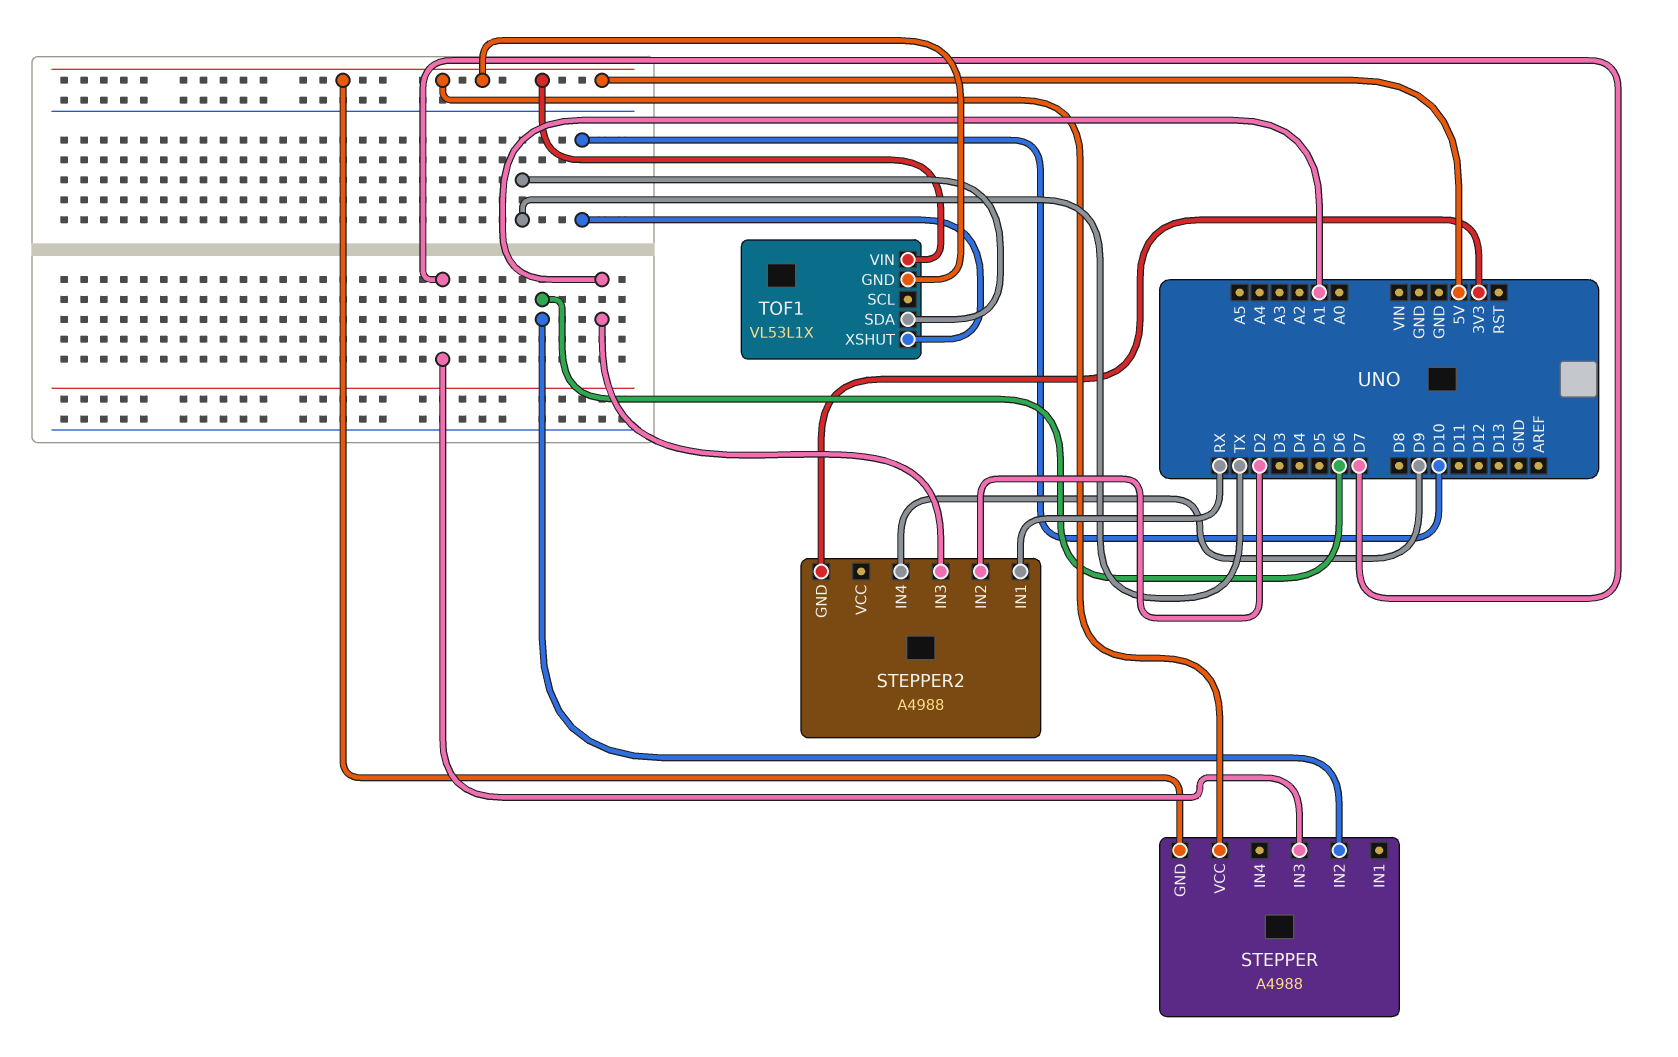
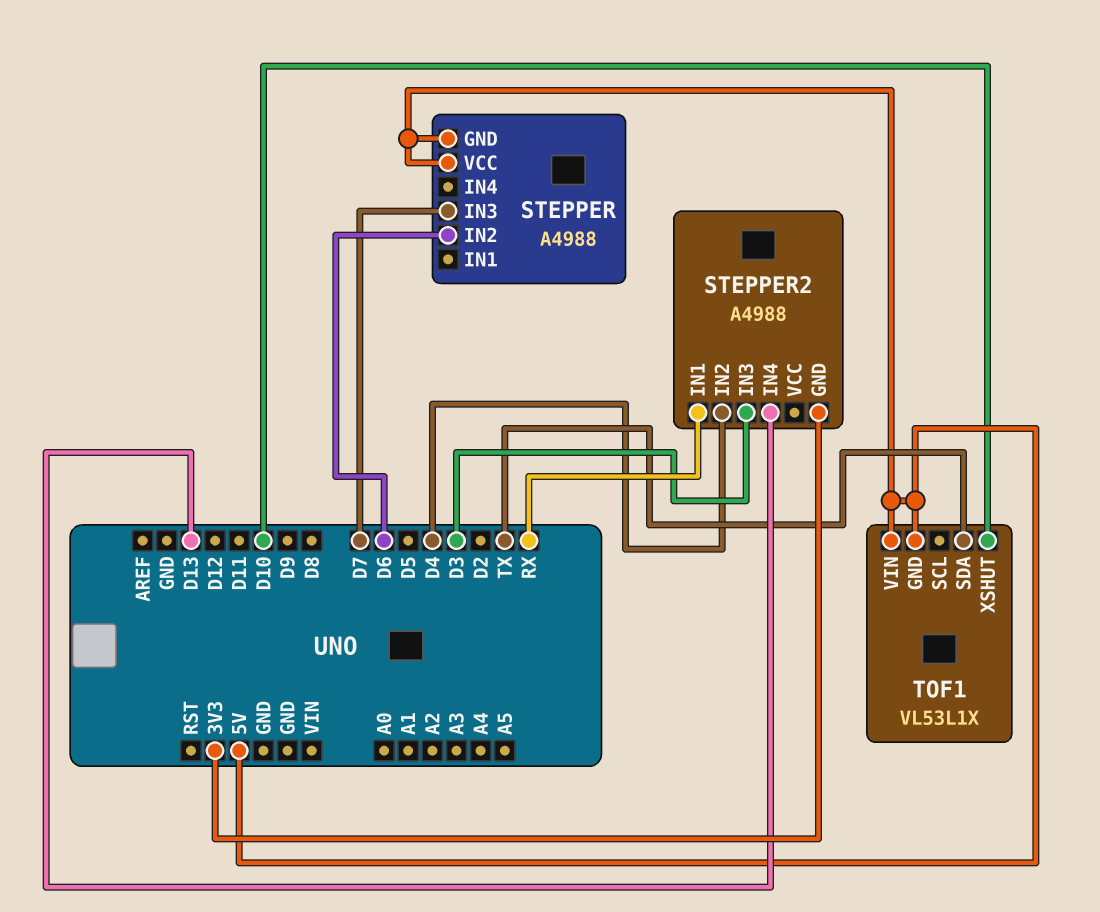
STEPPER2 pin IN2: D2 -> D4
STEPPER2 pin IN3: A1 -> D3
STEPPER2 pin IN4: D9 -> D13

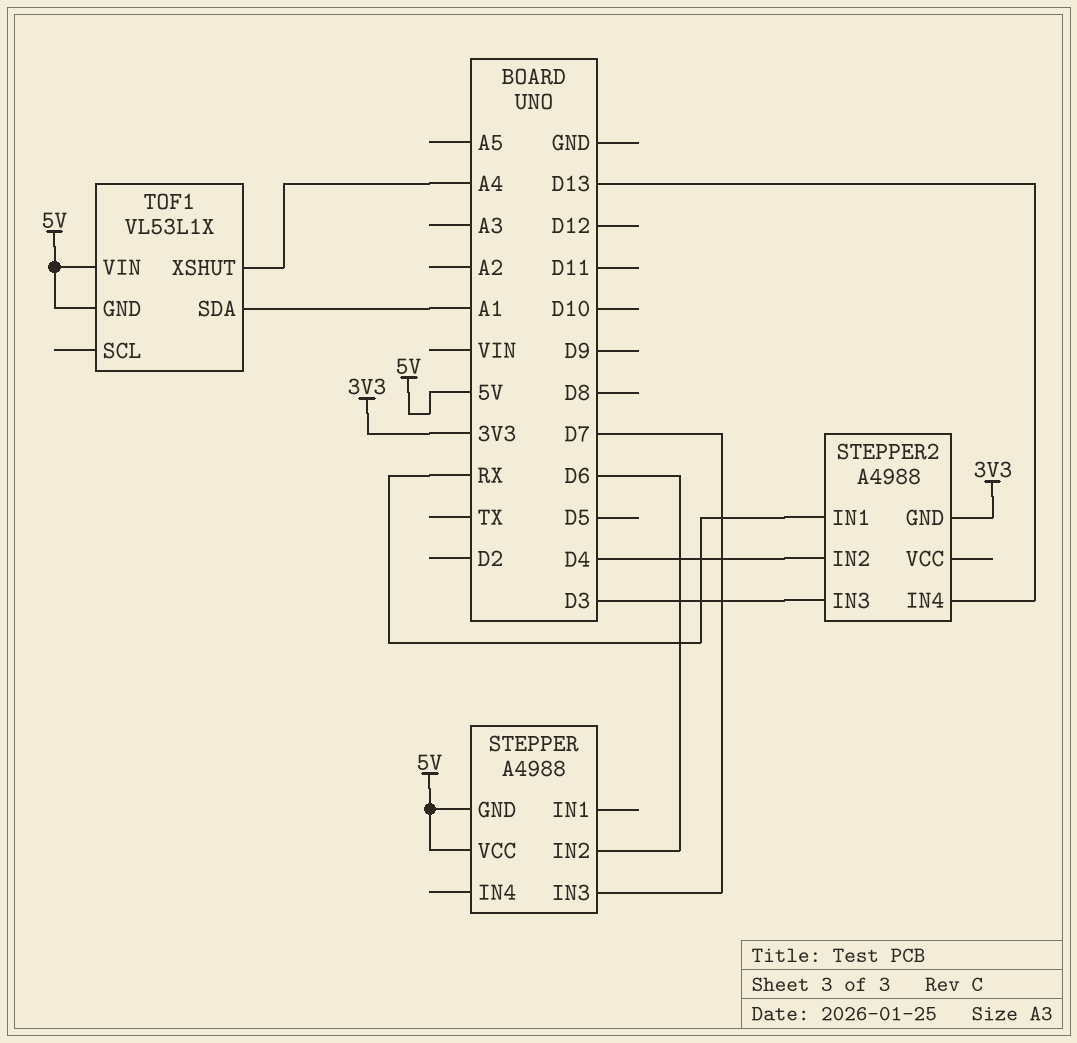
TOF1 pin SDA: TX -> A1
TOF1 pin XSHUT: D10 -> A4

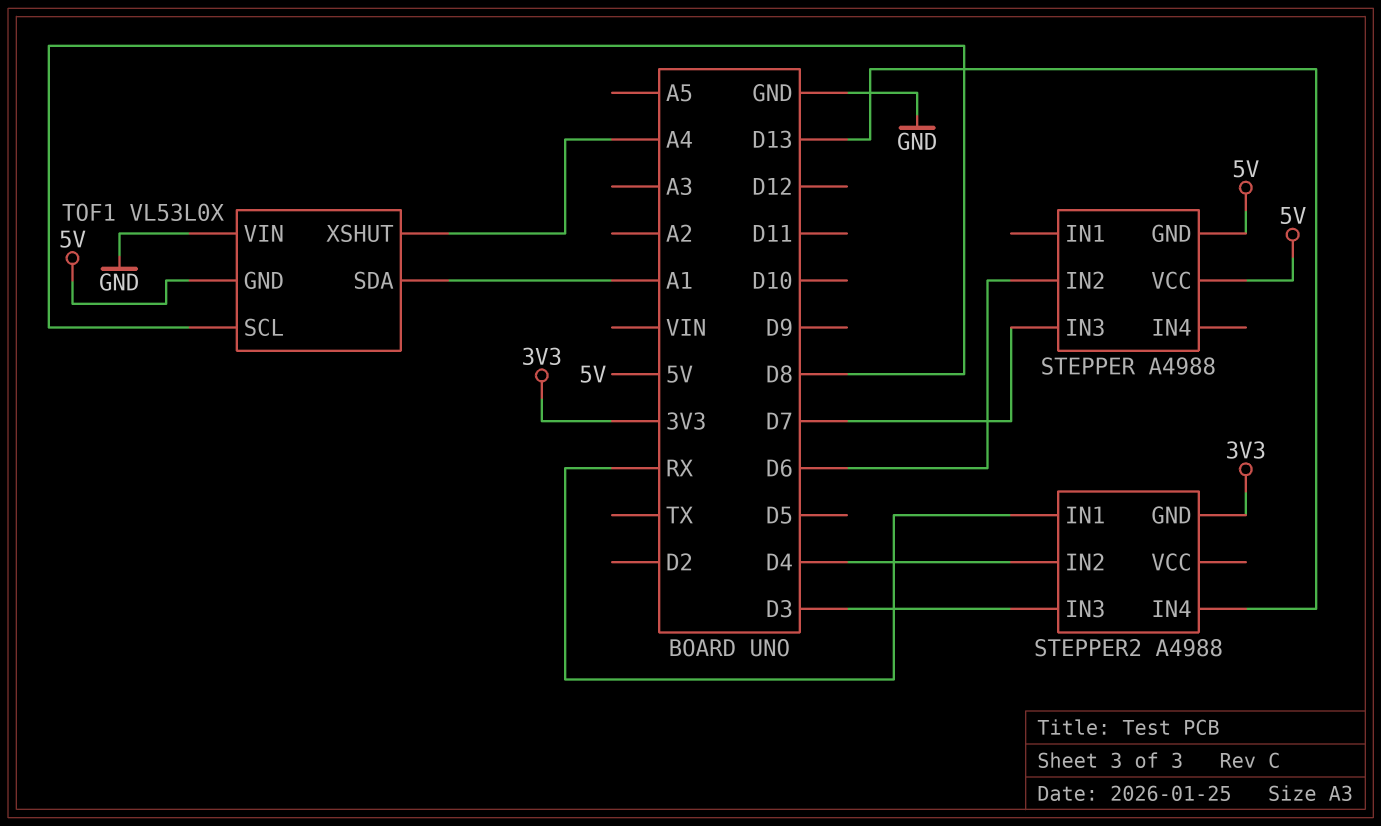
TOF1: VL53L1X -> VL53L0X
TOF1 pin SCL: none -> D8
TOF1 pin VIN: 5V -> GND

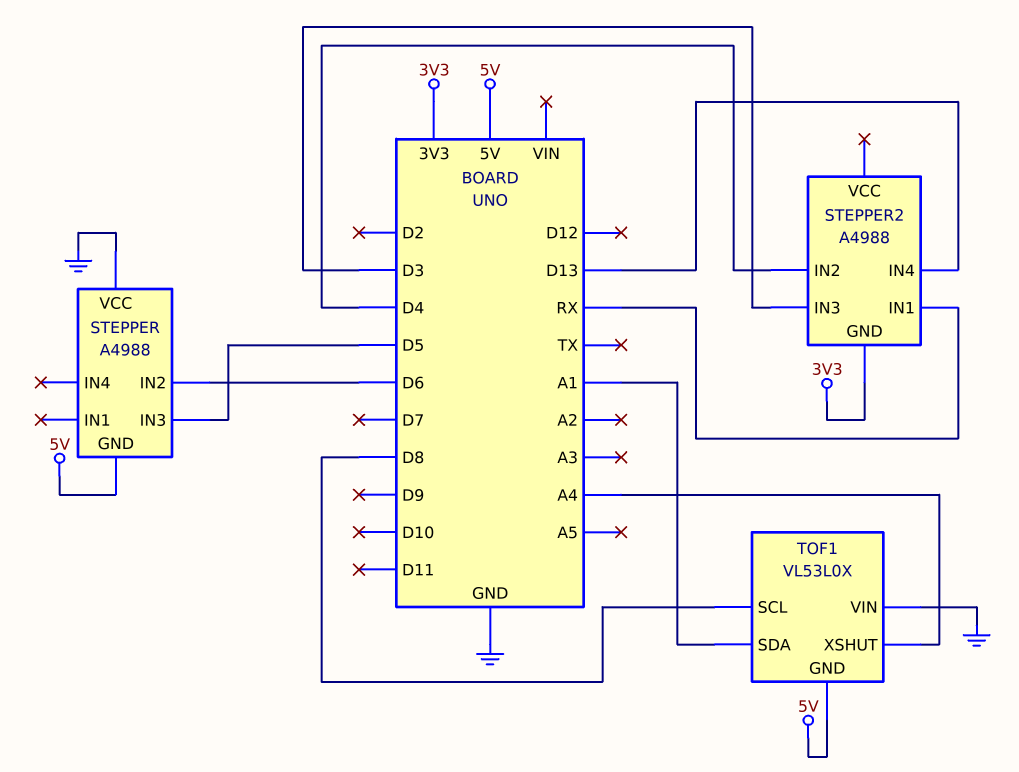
STEPPER pin IN3: D7 -> D5
STEPPER pin VCC: 5V -> GND

